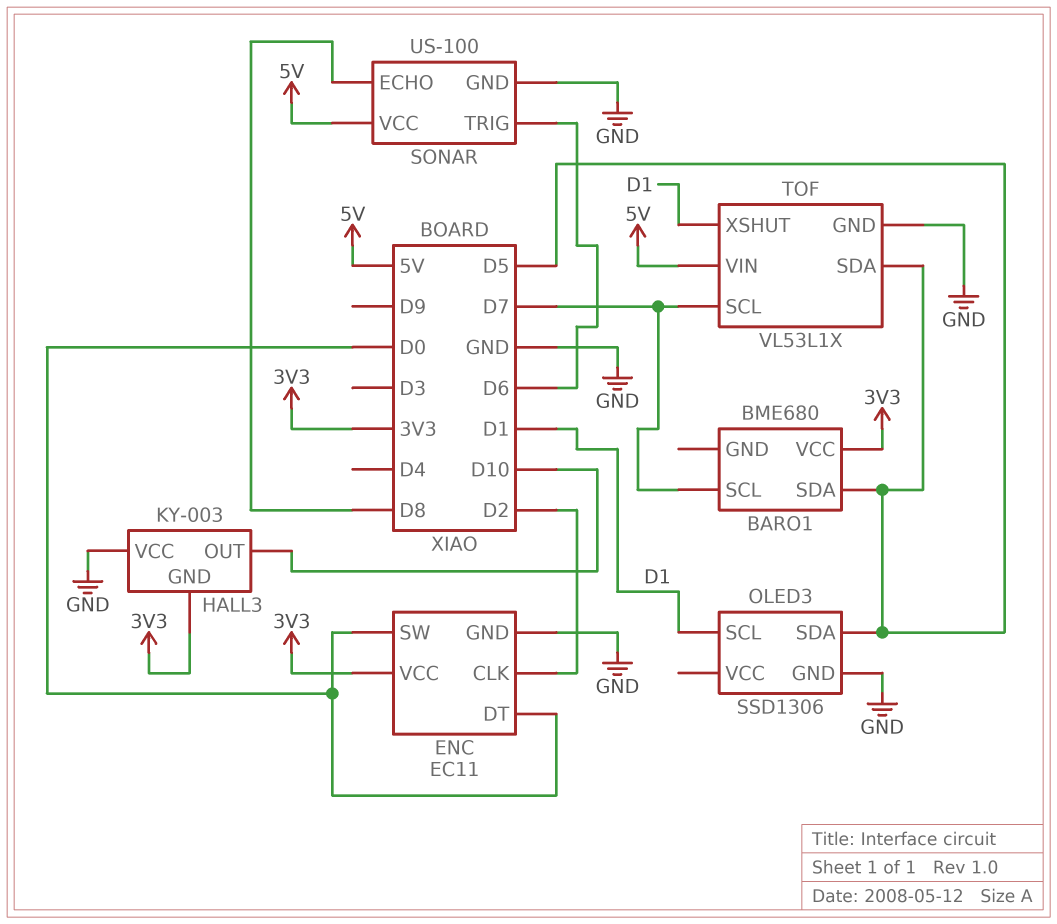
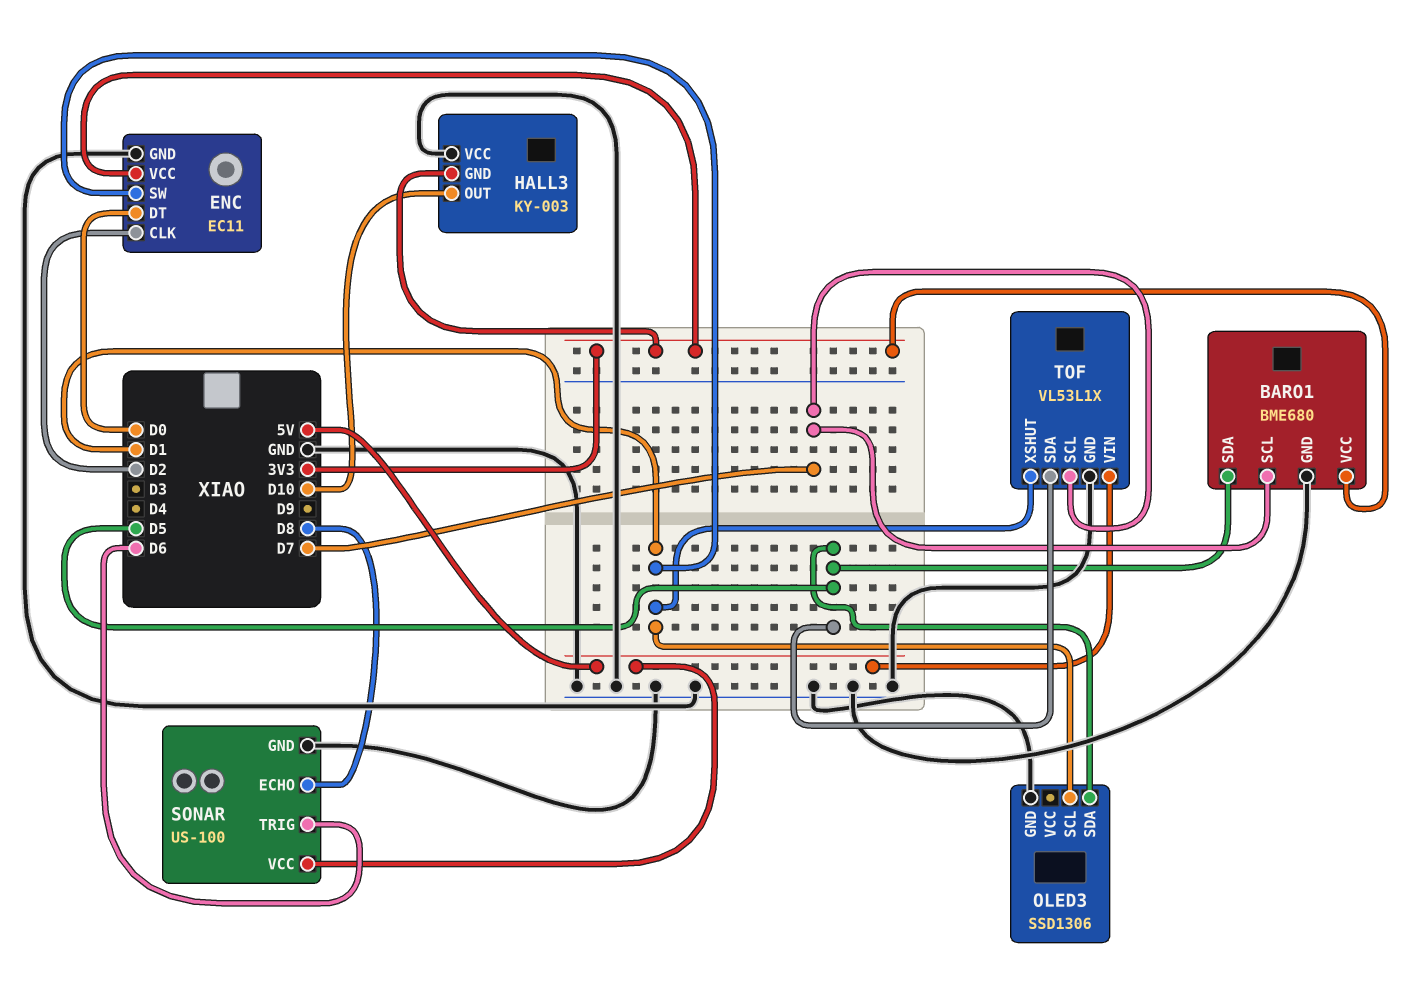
BARO1 pin GND: none -> GND
ENC pin SW: D0 -> D1

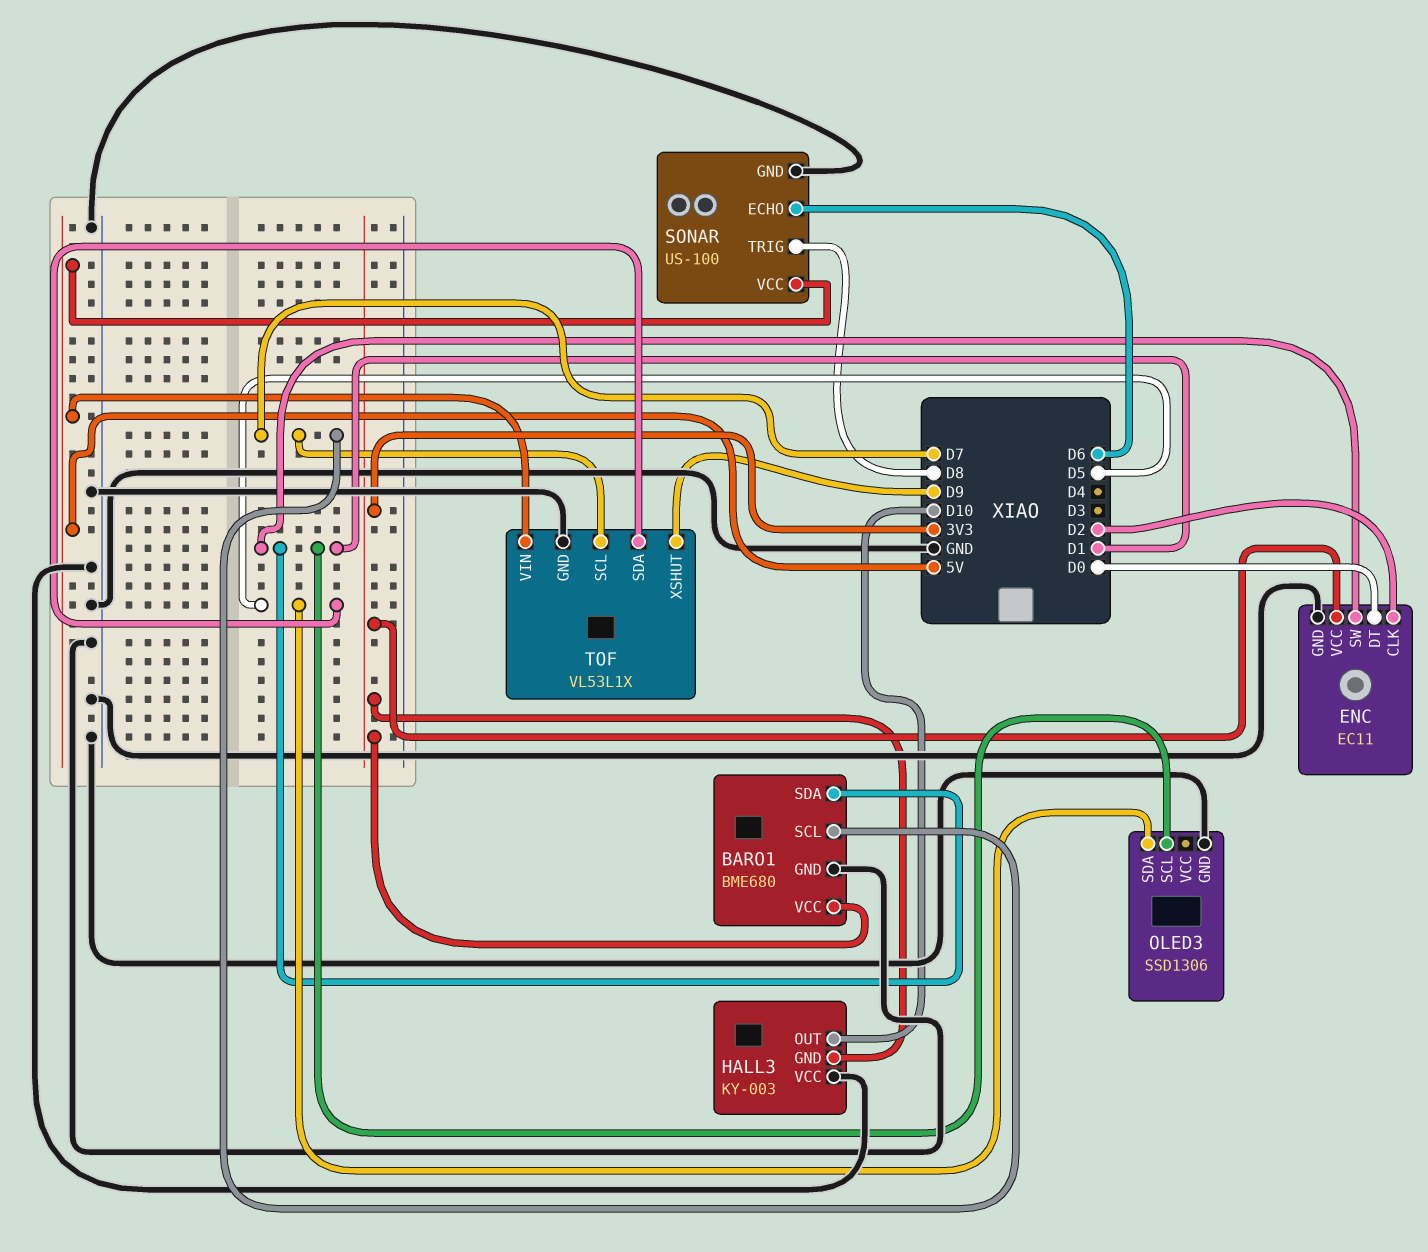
BARO1 pin SDA: D5 -> D1
SONAR pin ECHO: D8 -> D6
SONAR pin TRIG: D6 -> D8
TOF pin XSHUT: D1 -> D9

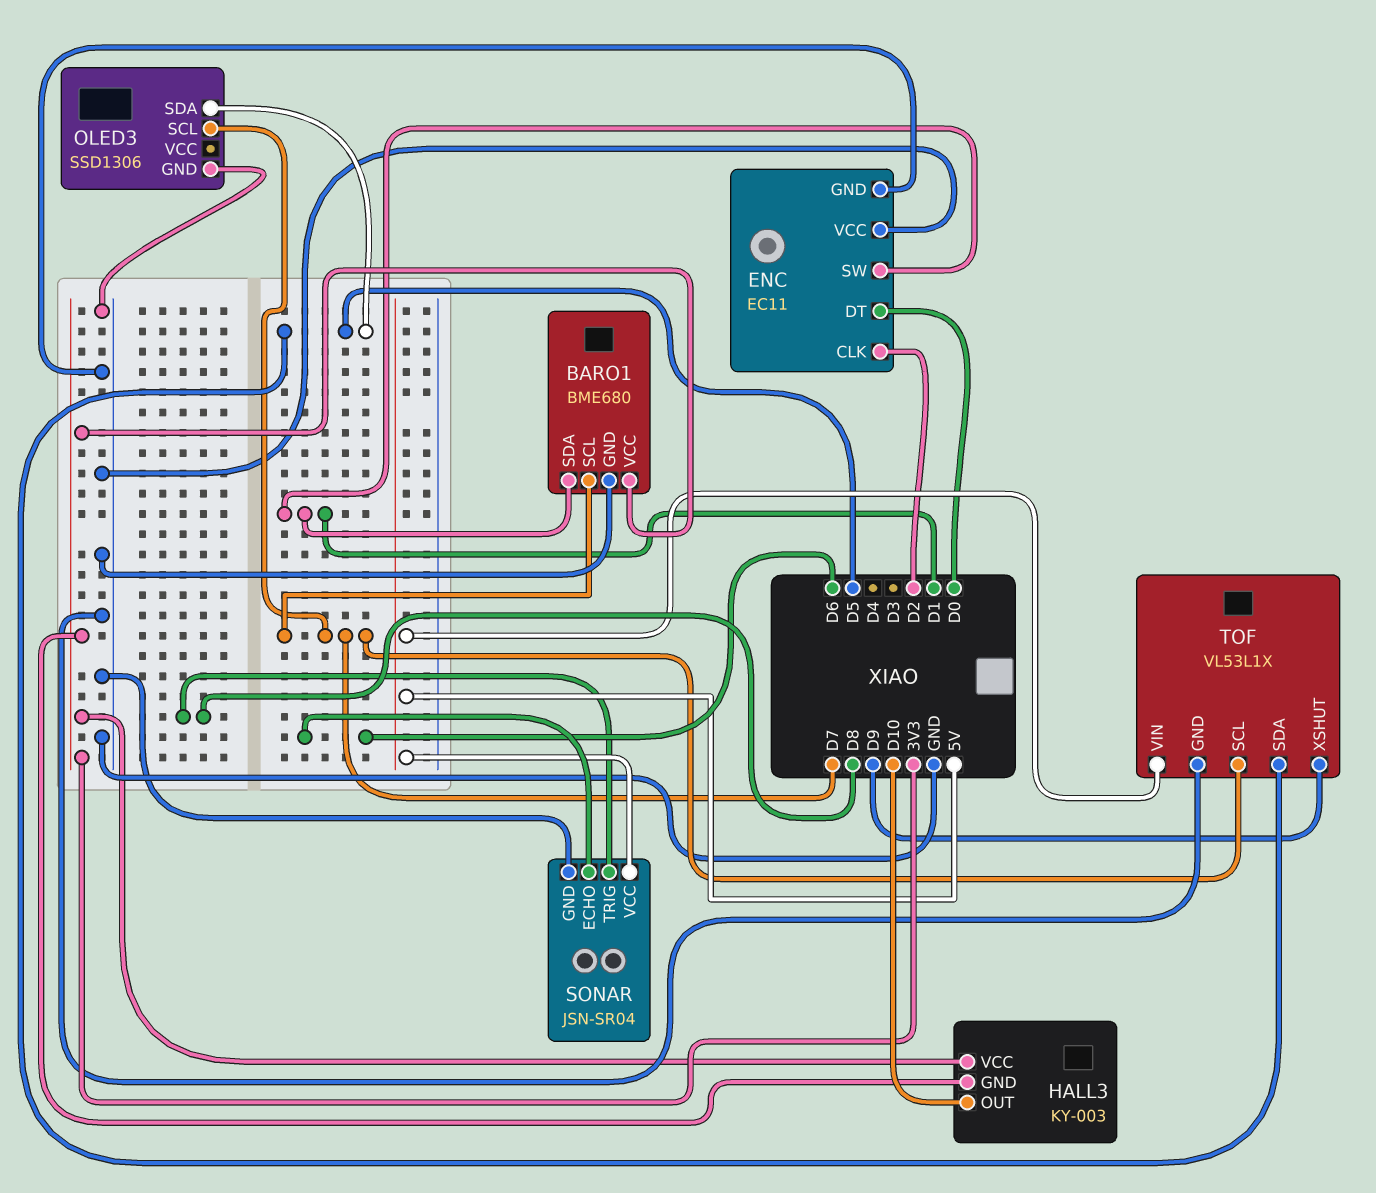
ENC pin VCC: 3V3 -> GND
HALL3 pin VCC: GND -> 3V3
OLED3 pin SCL: D1 -> D7
SONAR: US-100 -> JSN-SR04

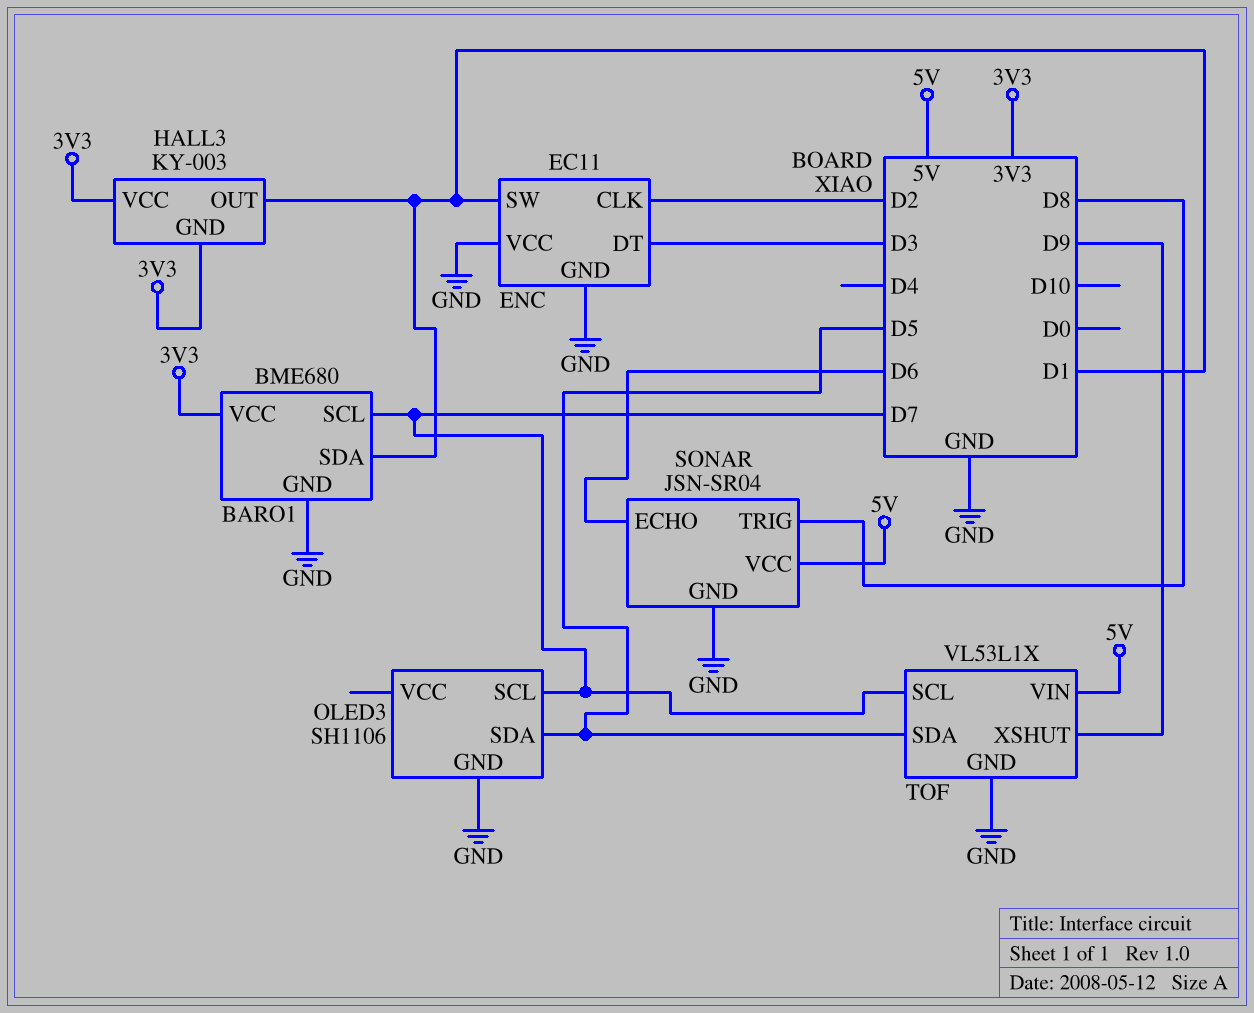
ENC pin DT: D0 -> D3
HALL3 pin OUT: D10 -> D1
OLED3: SSD1306 -> SH1106

